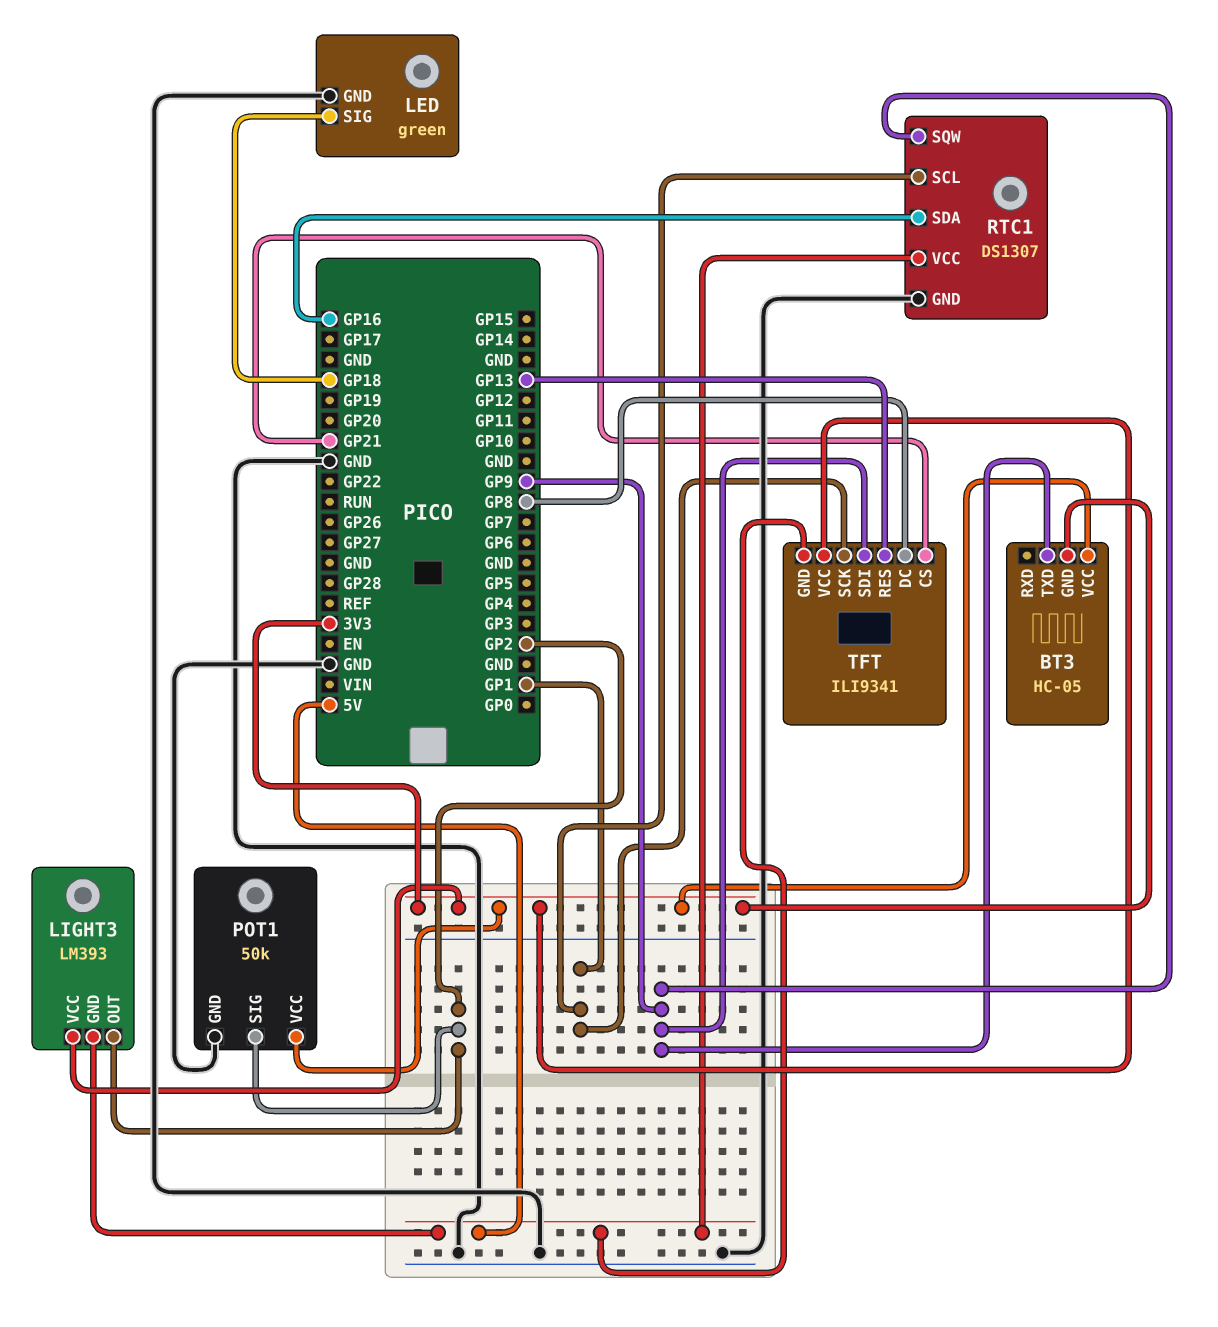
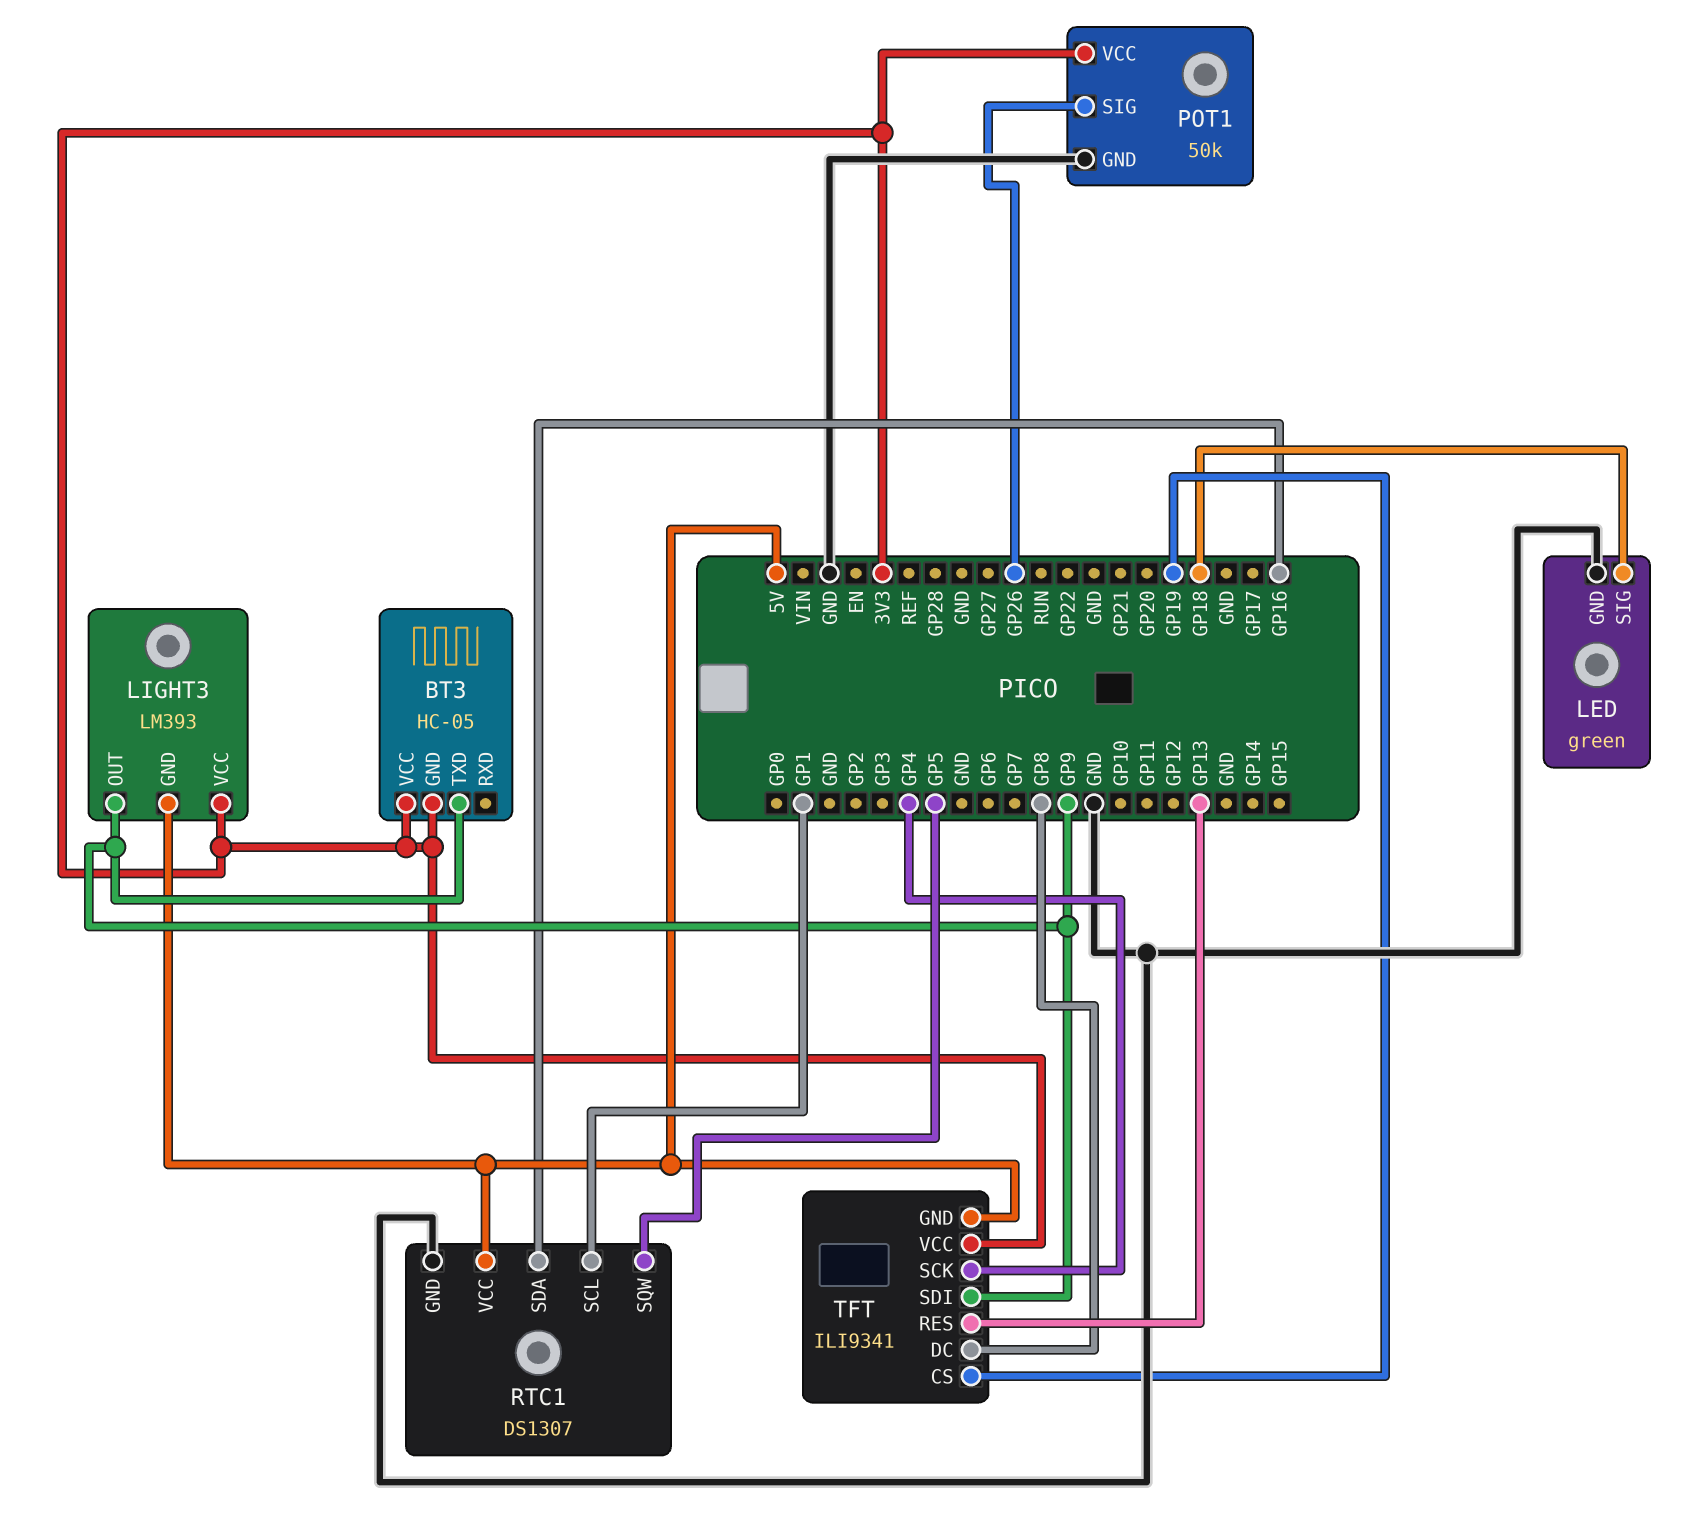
LIGHT3 pin OUT: GP2 -> GP9
POT1 pin SIG: GP2 -> GP26
RTC1 pin SQW: GP9 -> GP5
TFT pin CS: GP21 -> GP19
TFT pin SCK: GP1 -> GP4

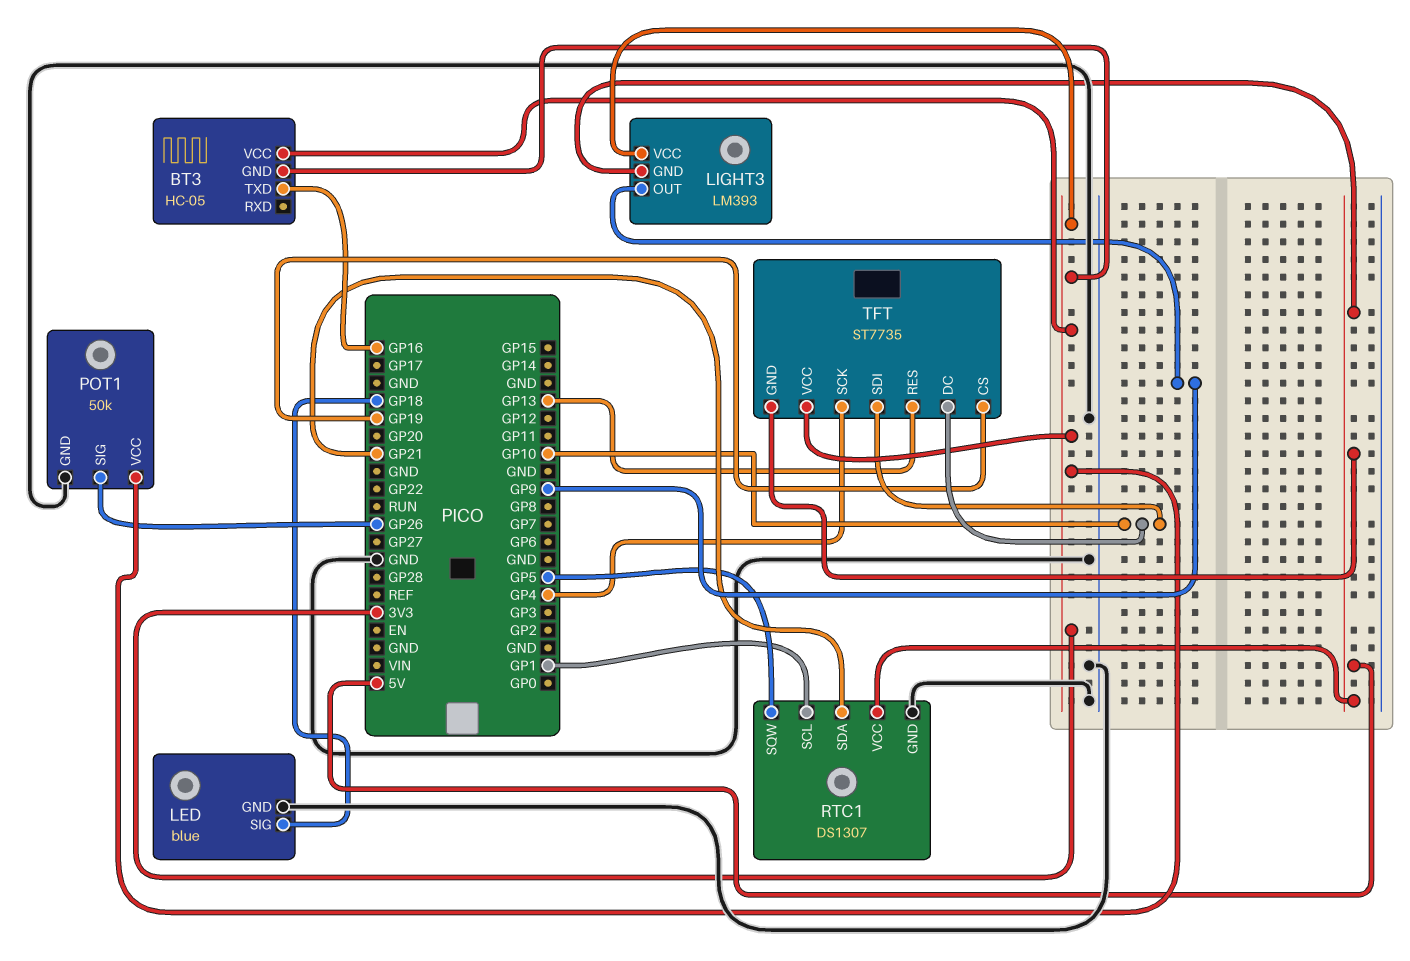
BT3 pin TXD: GP9 -> GP16
LED: green -> blue
RTC1 pin SDA: GP16 -> GP21
TFT: ILI9341 -> ST7735
TFT pin DC: GP8 -> GP10
TFT pin SDI: GP9 -> GP10

